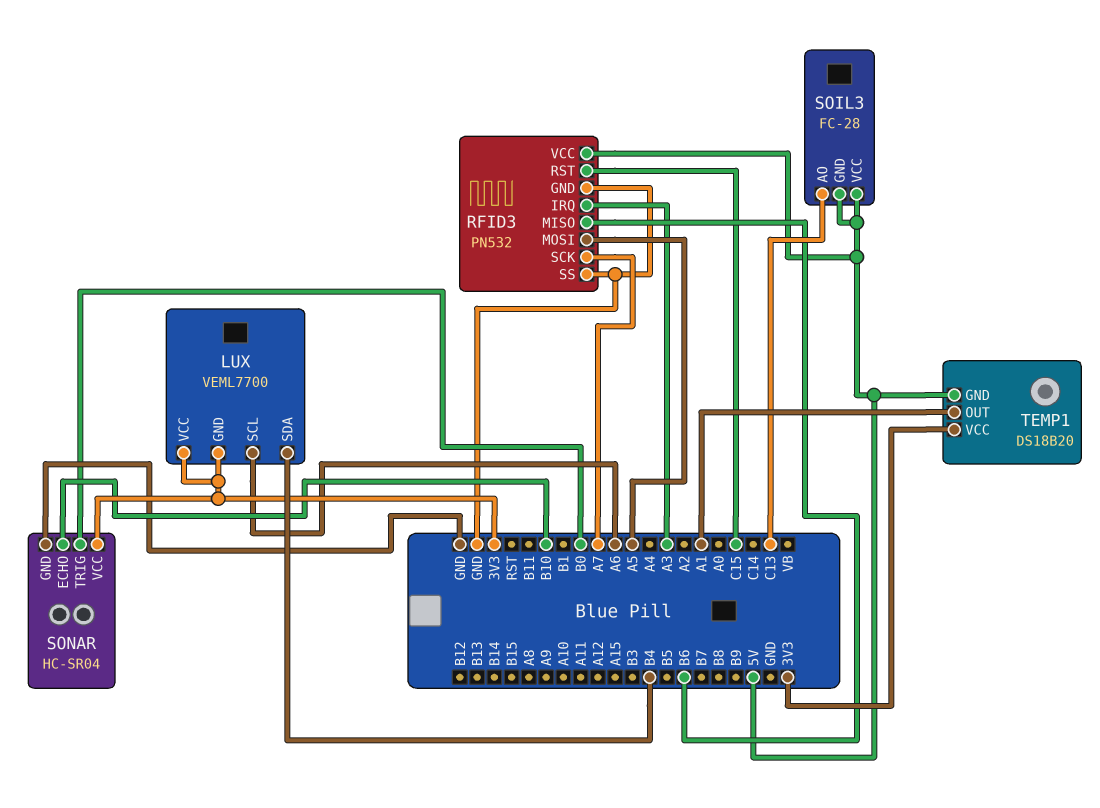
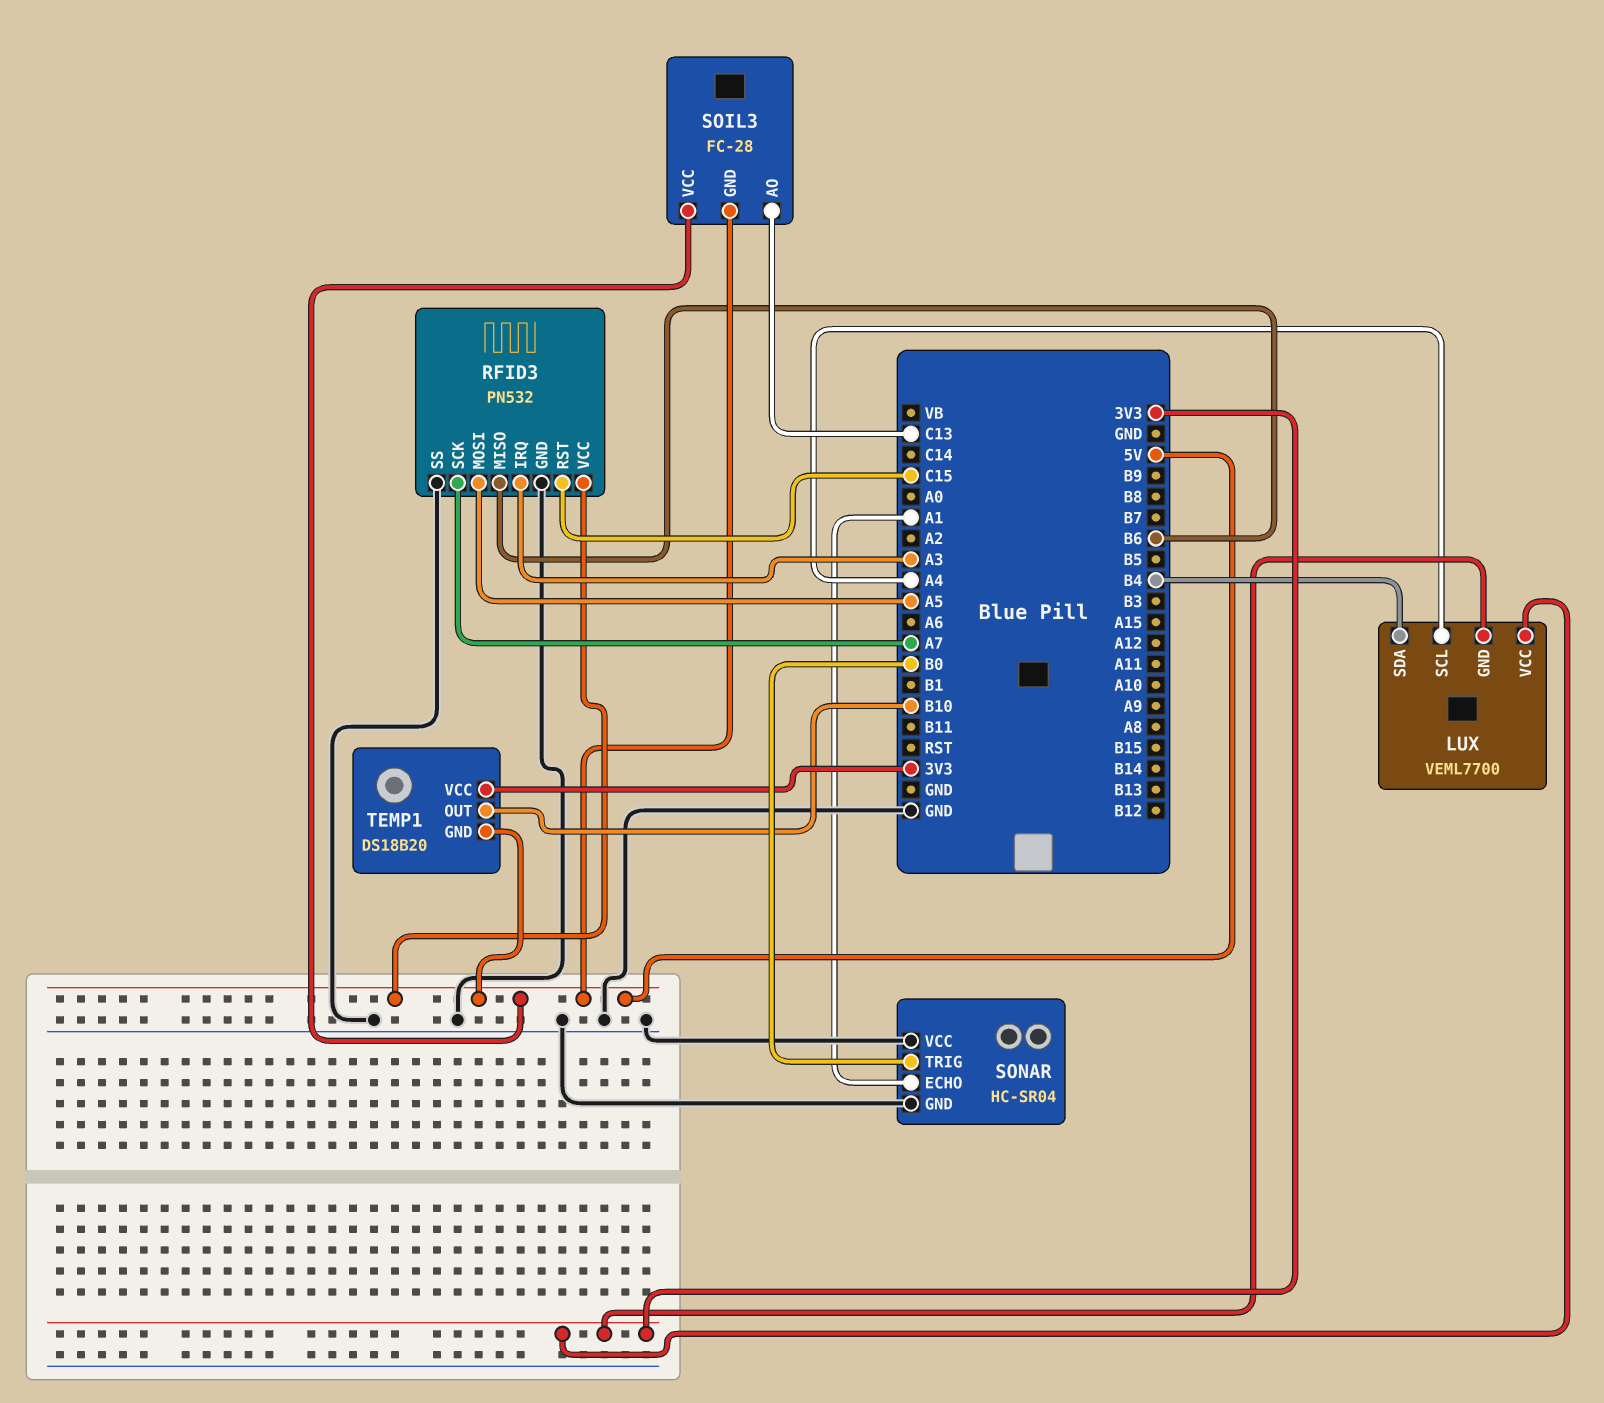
LUX pin SCL: A6 -> A4
SONAR pin ECHO: B10 -> A1
SONAR pin VCC: 3V3 -> GND
TEMP1 pin OUT: A1 -> B10

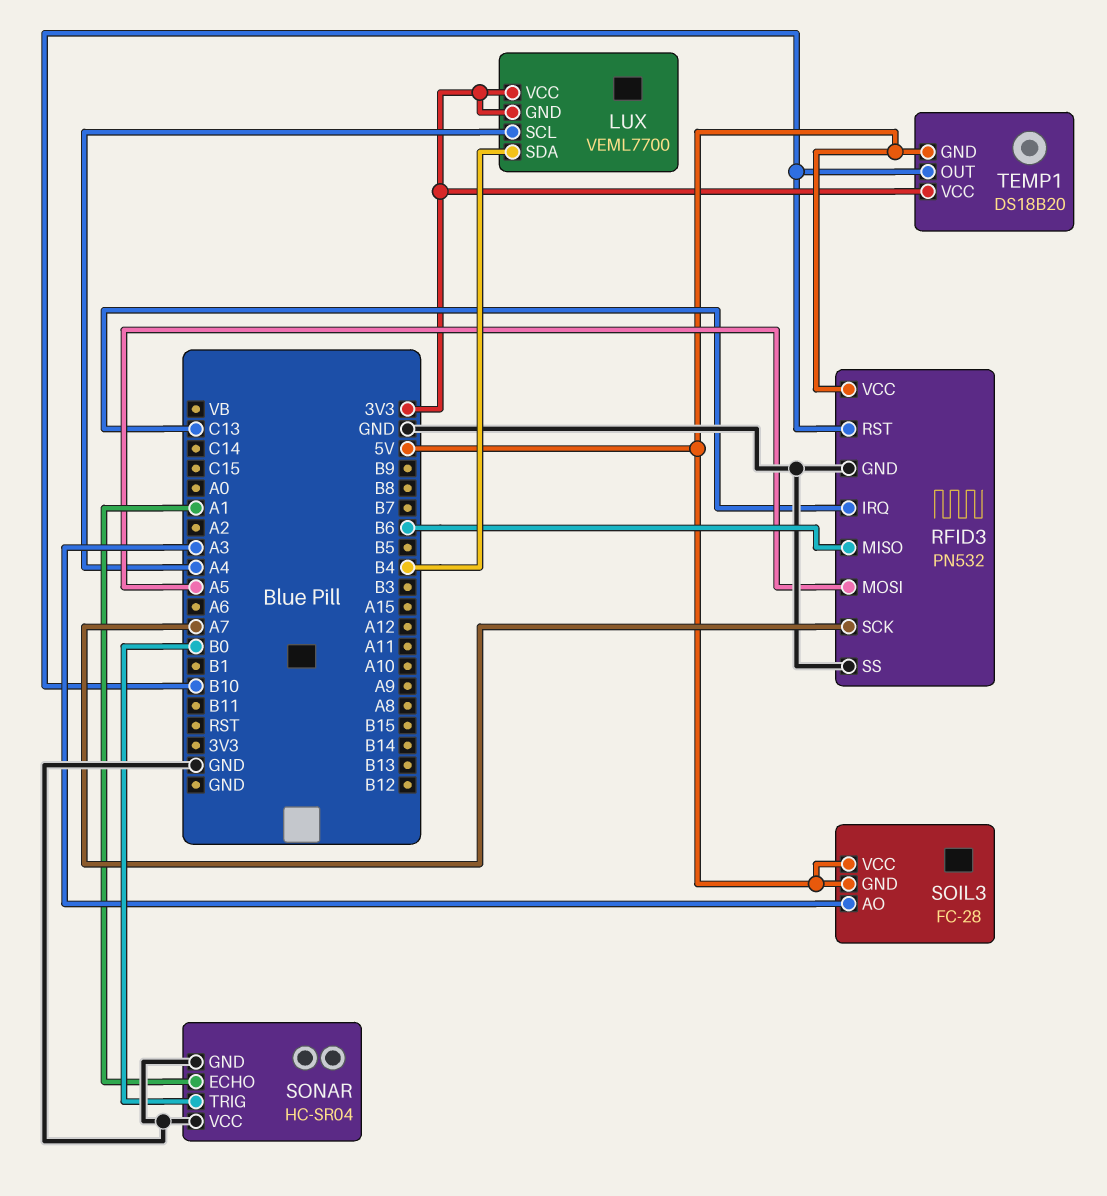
RFID3 pin IRQ: A3 -> C13
RFID3 pin RST: C15 -> B10
SOIL3 pin AO: C13 -> A3

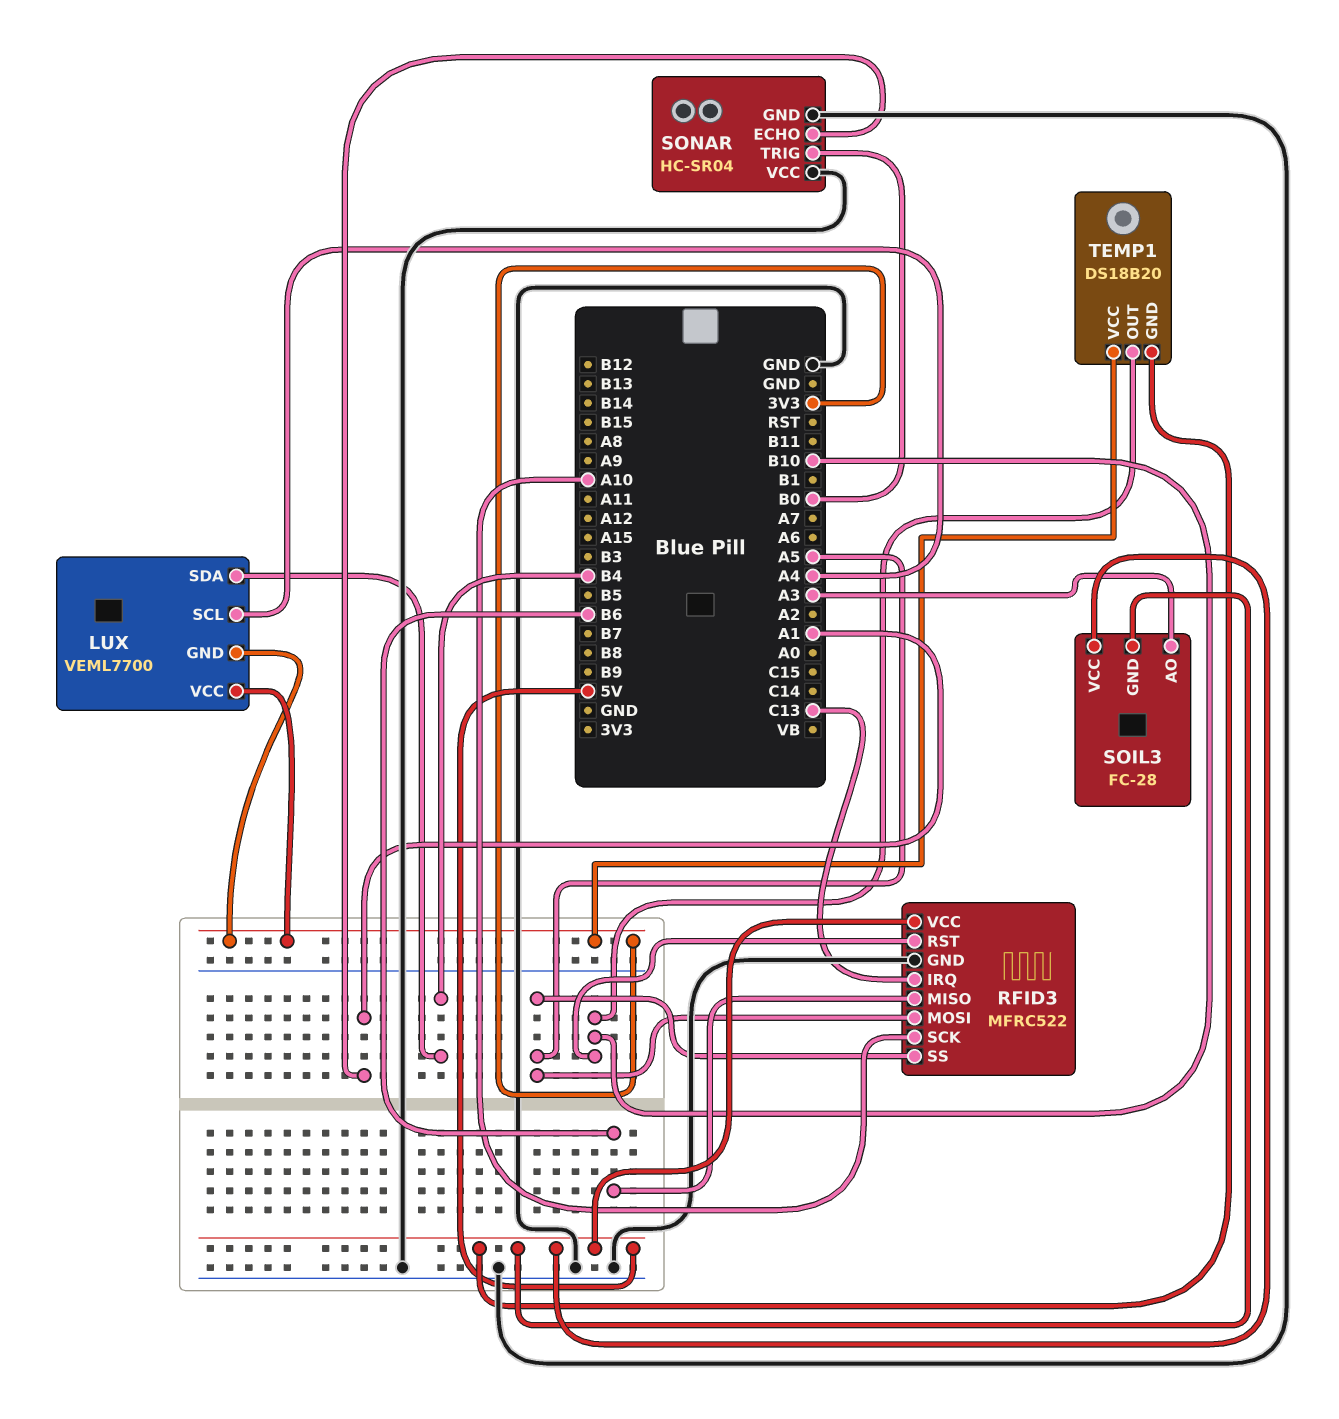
RFID3: PN532 -> MFRC522
RFID3 pin SCK: A7 -> A10
RFID3 pin SS: GND -> A5

